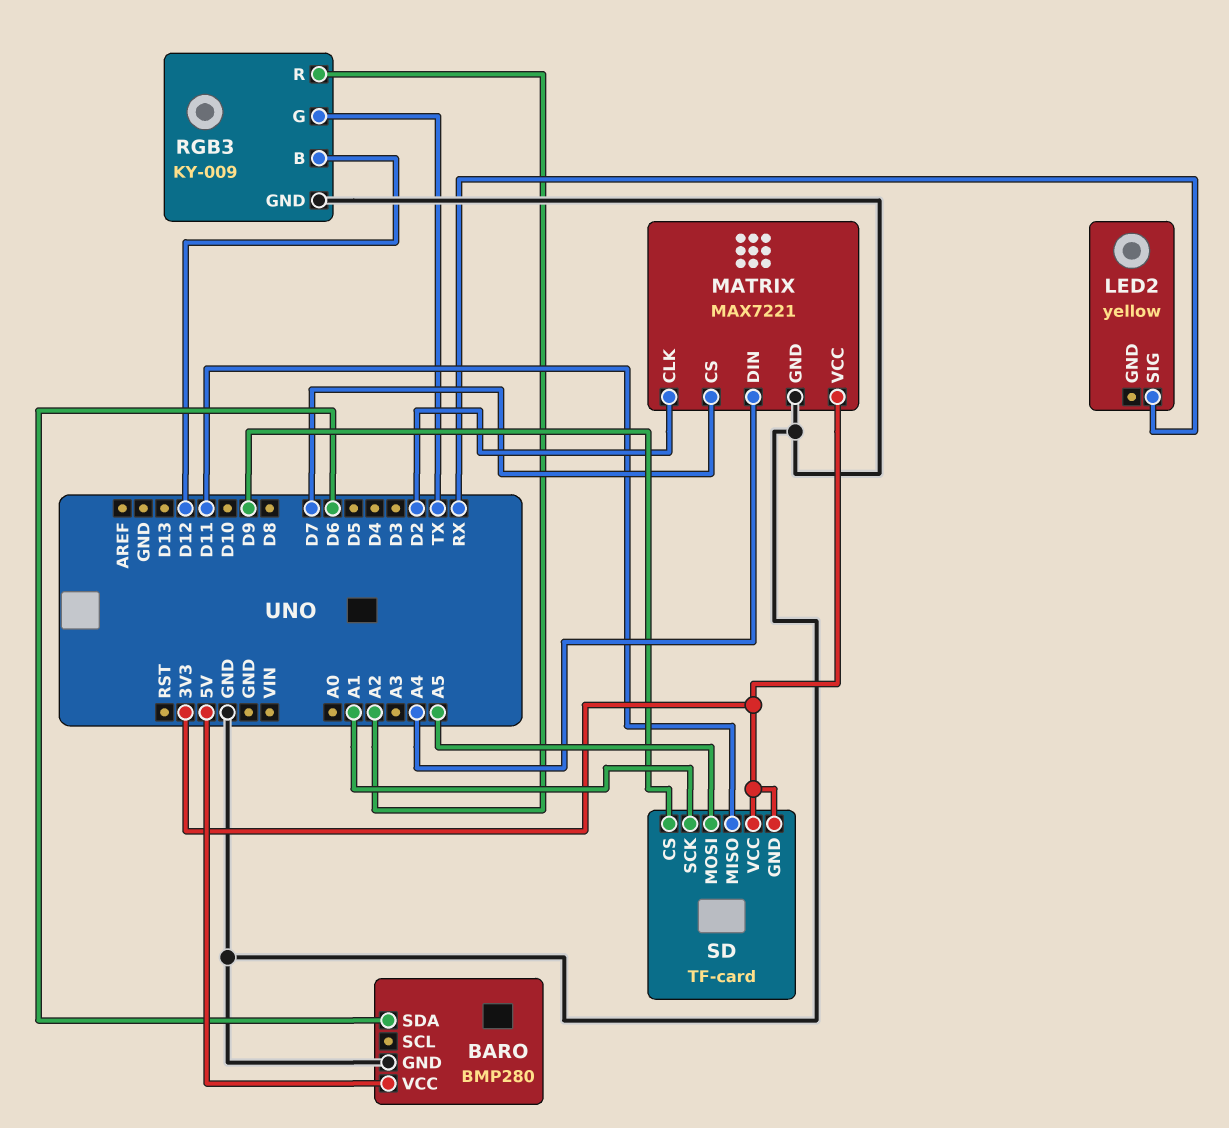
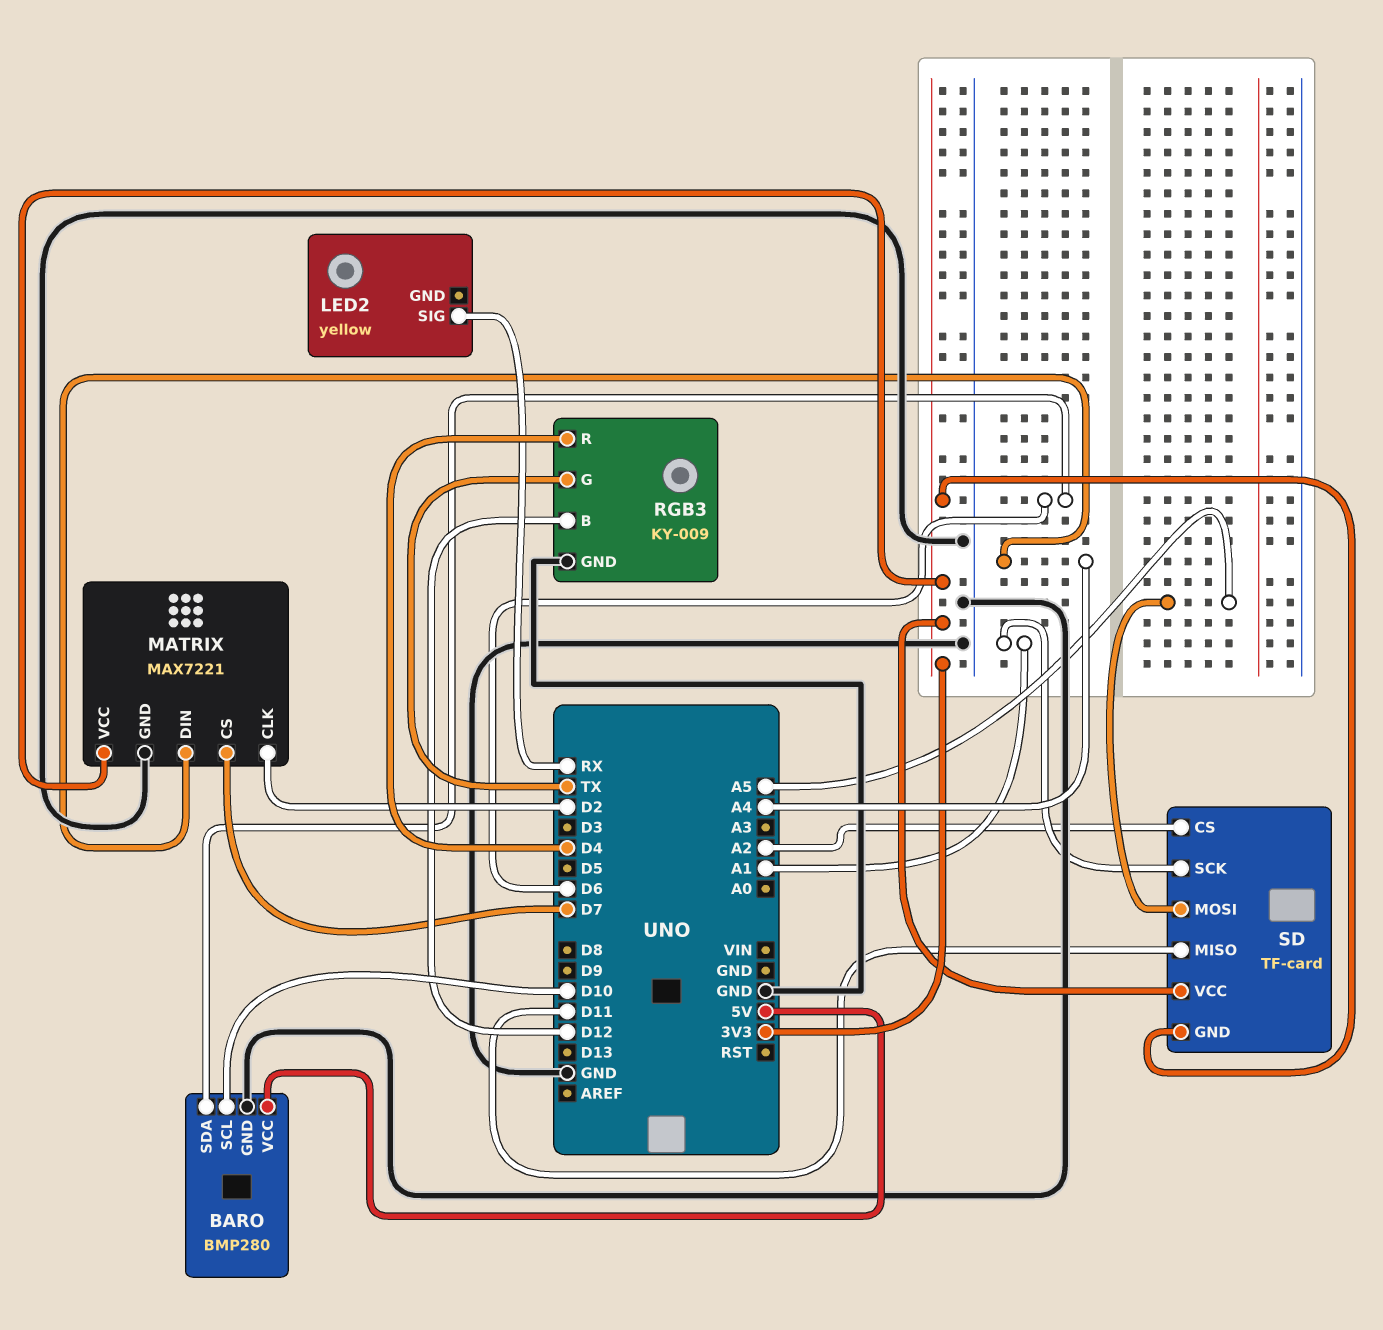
BARO pin SCL: none -> D10
RGB3 pin R: A2 -> D4
SD pin CS: D9 -> A2

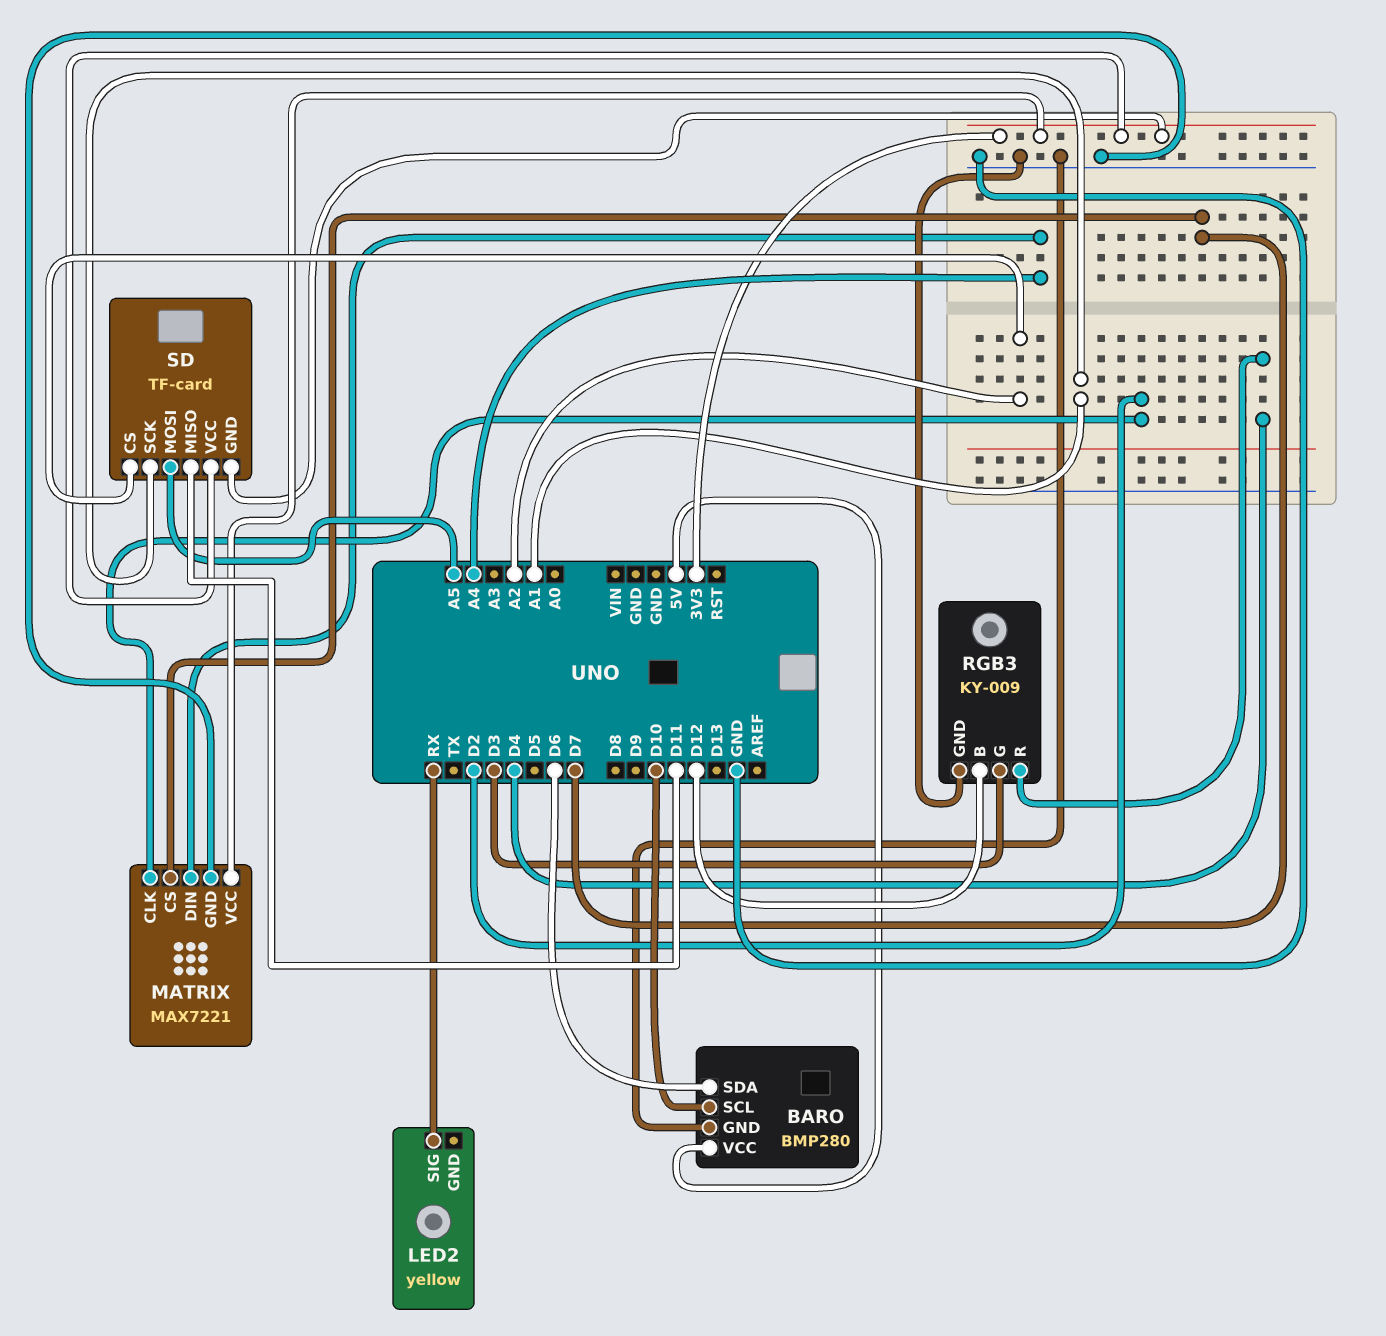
RGB3 pin G: TX -> D3

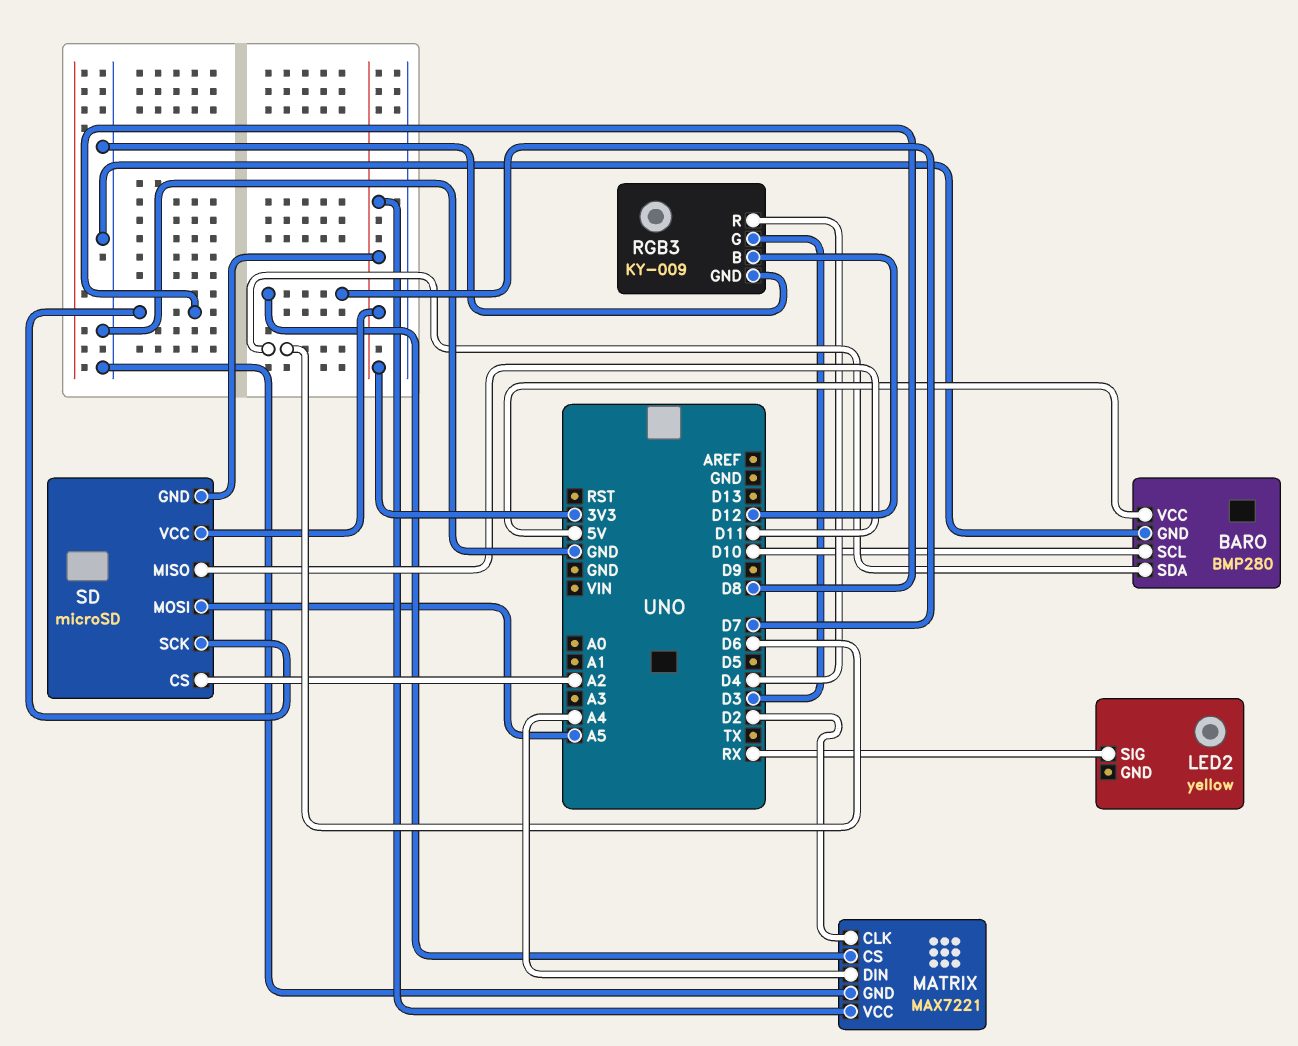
SD: TF-card -> microSD
SD pin SCK: A1 -> D8

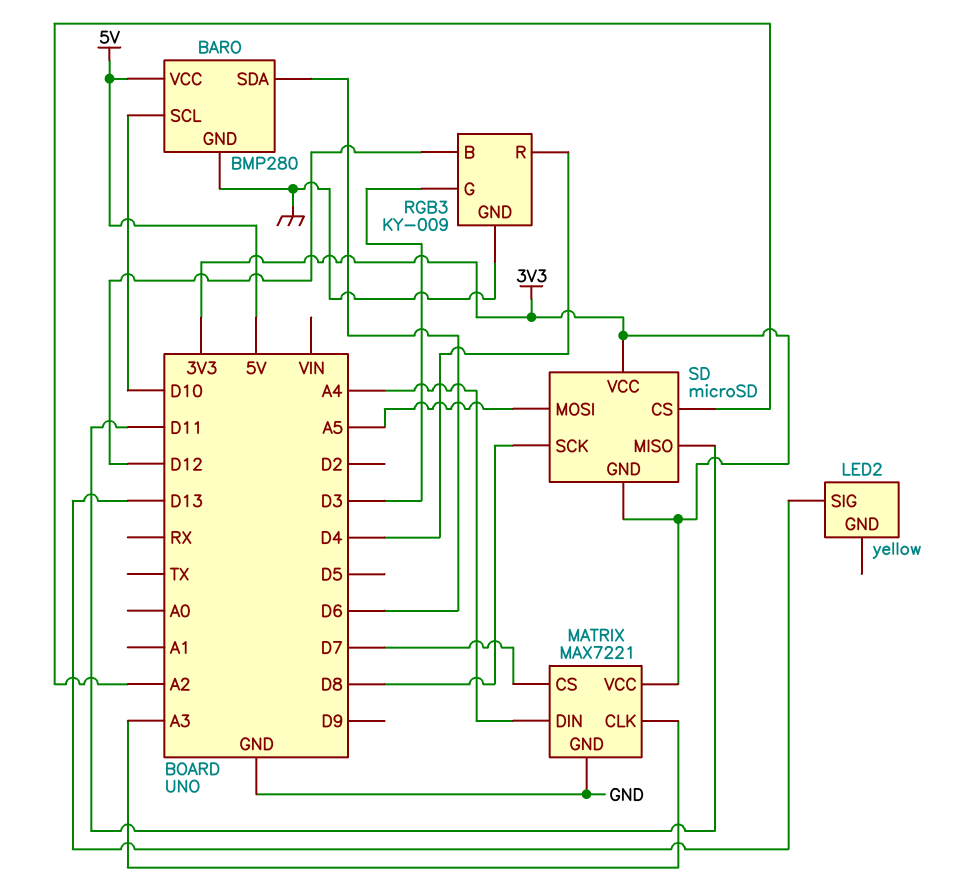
LED2 pin SIG: RX -> D13
MATRIX pin CLK: D2 -> A3

